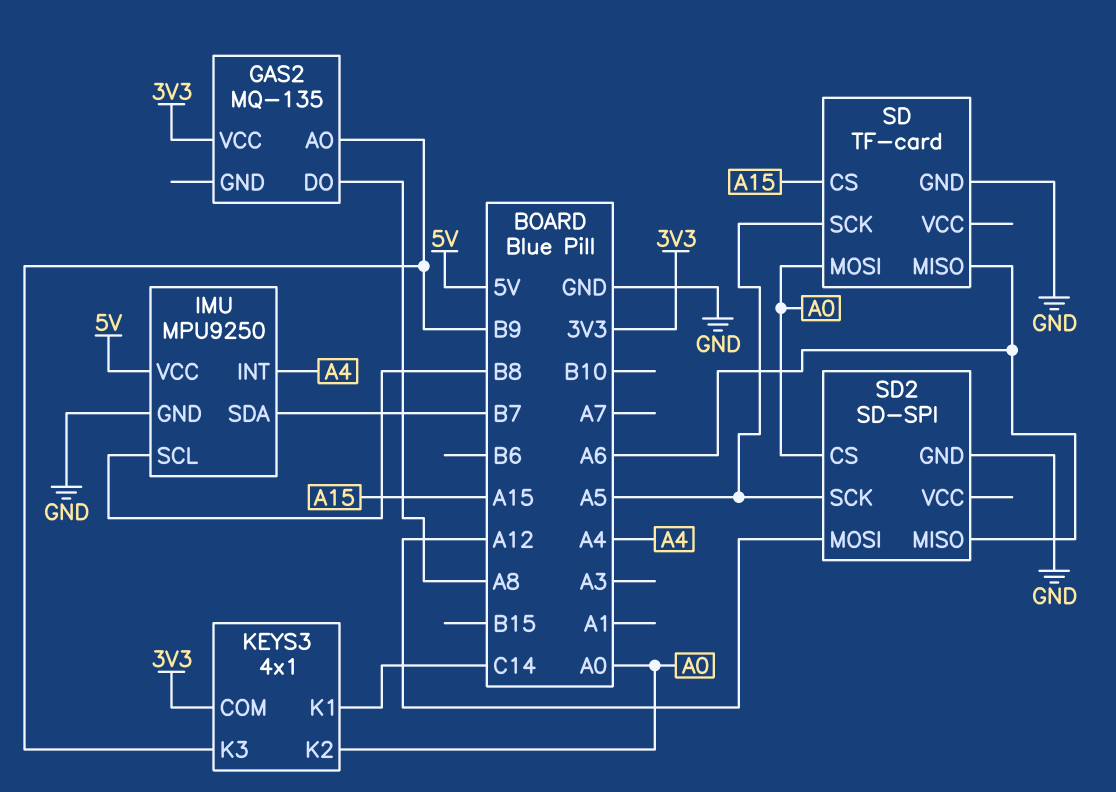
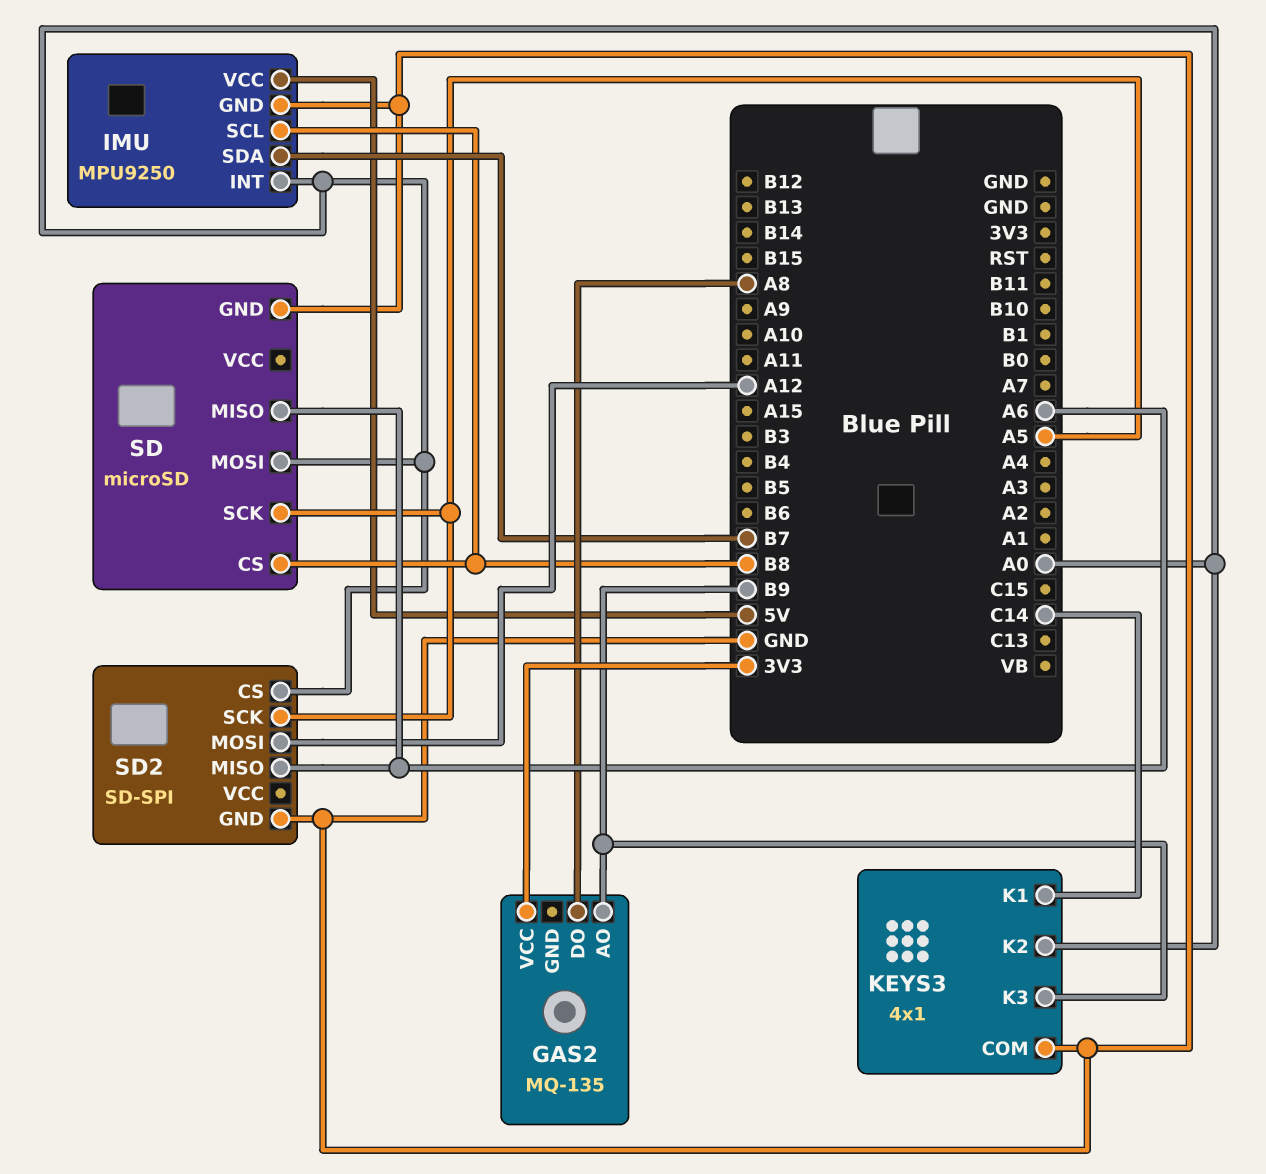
IMU pin INT: A4 -> A0
KEYS3 pin COM: 3V3 -> GND
SD: TF-card -> microSD
SD pin CS: A15 -> B8

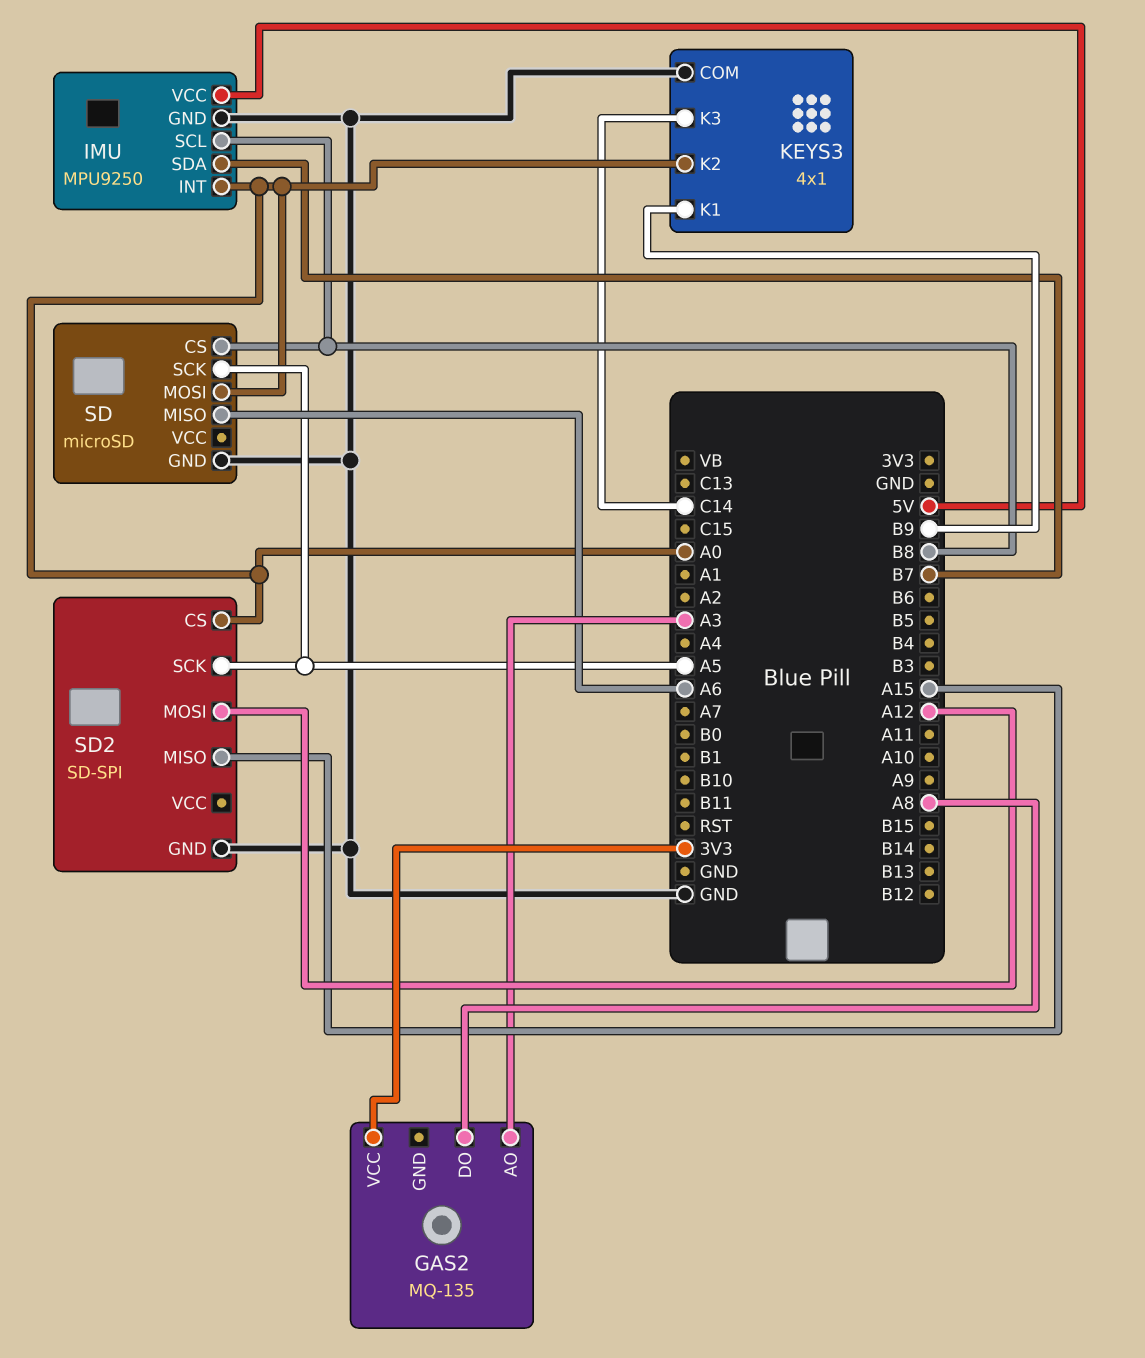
GAS2 pin AO: B9 -> A3
KEYS3 pin K1: C14 -> B9
KEYS3 pin K3: B9 -> C14
SD2 pin MISO: A6 -> A15

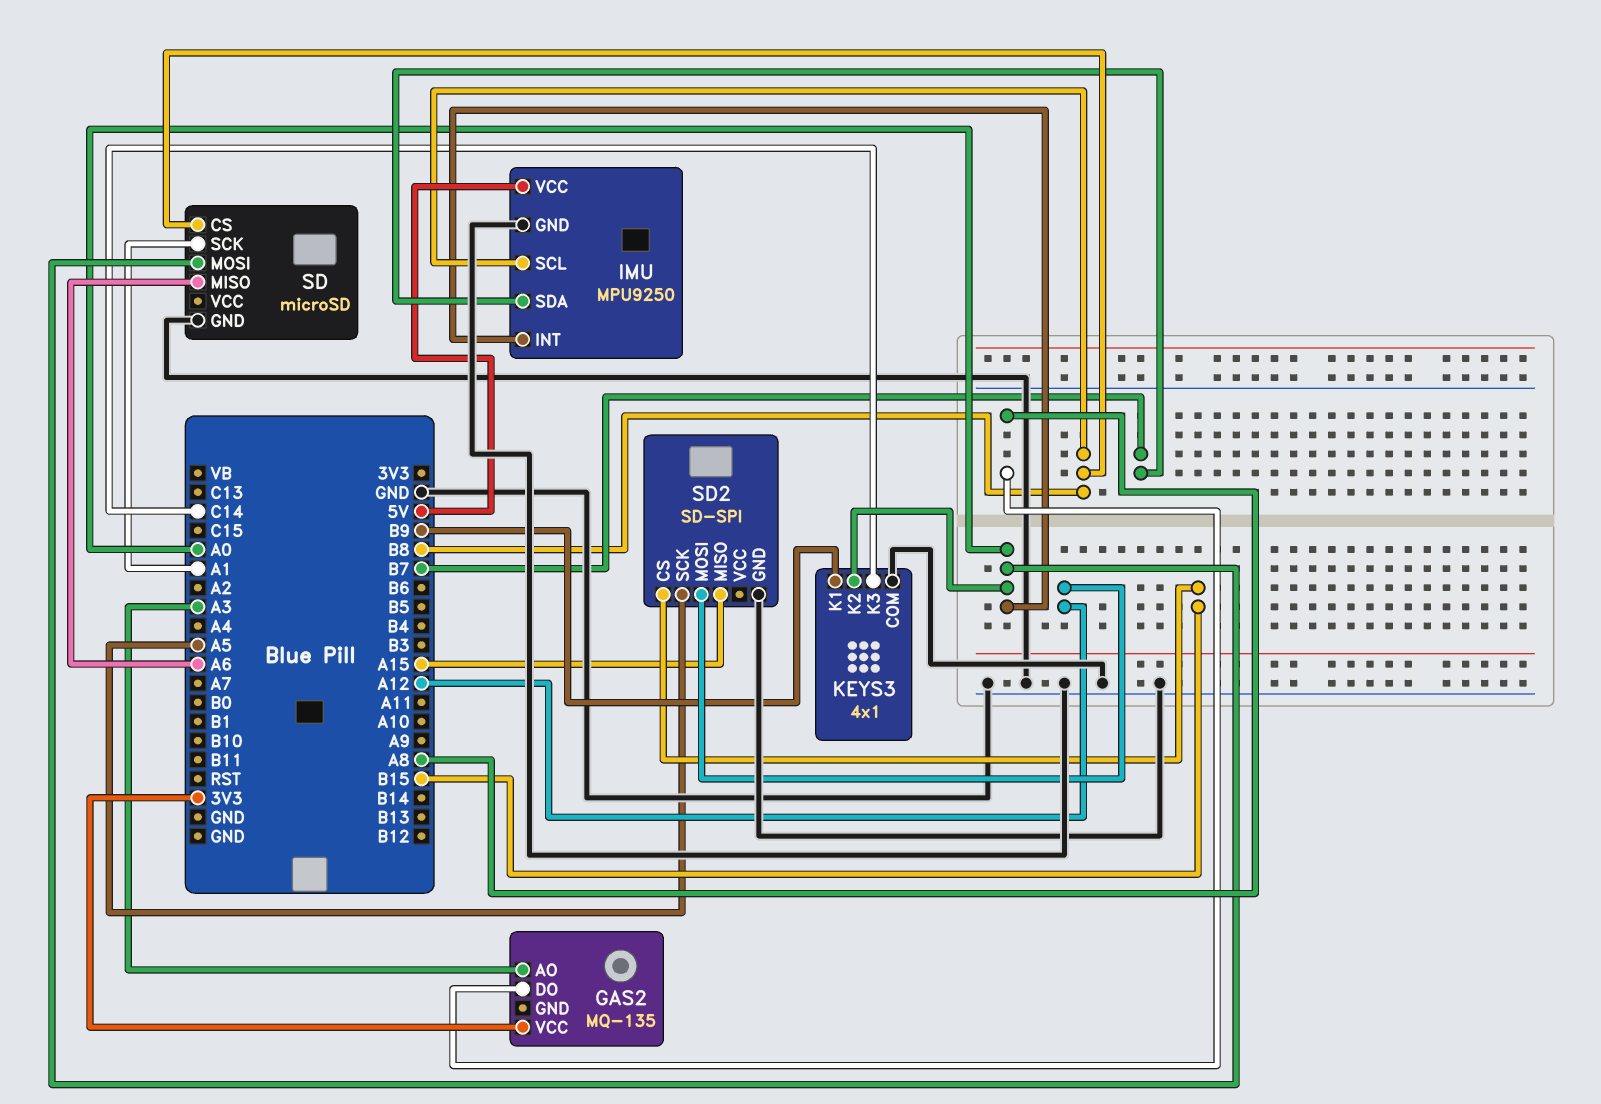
SD pin SCK: A5 -> A1
SD2 pin CS: A0 -> B15

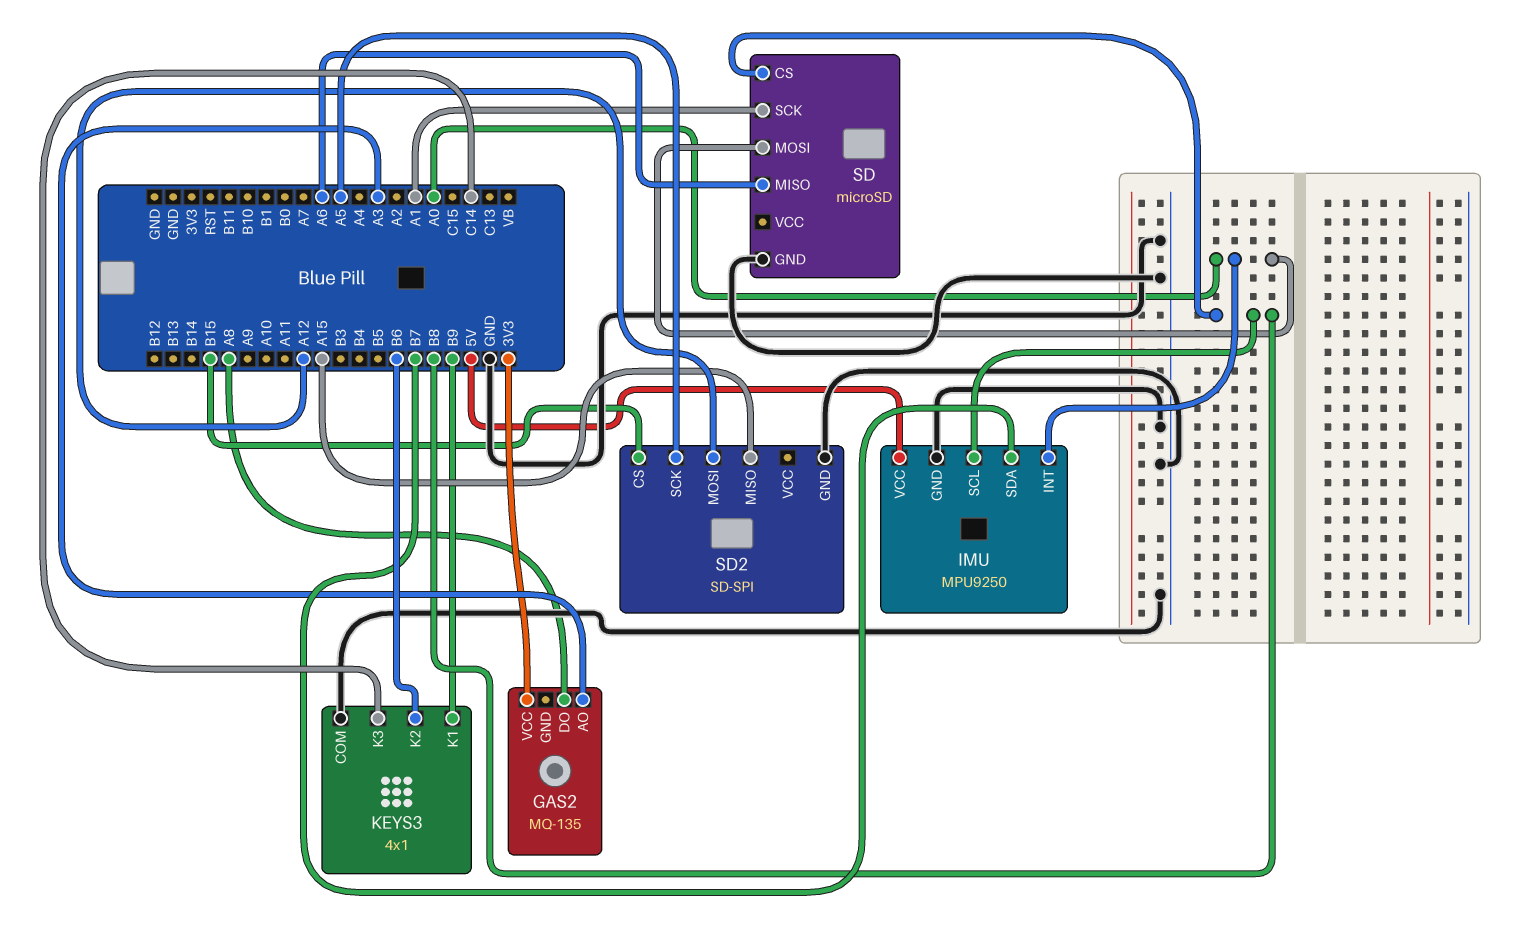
KEYS3 pin K2: A0 -> B6

